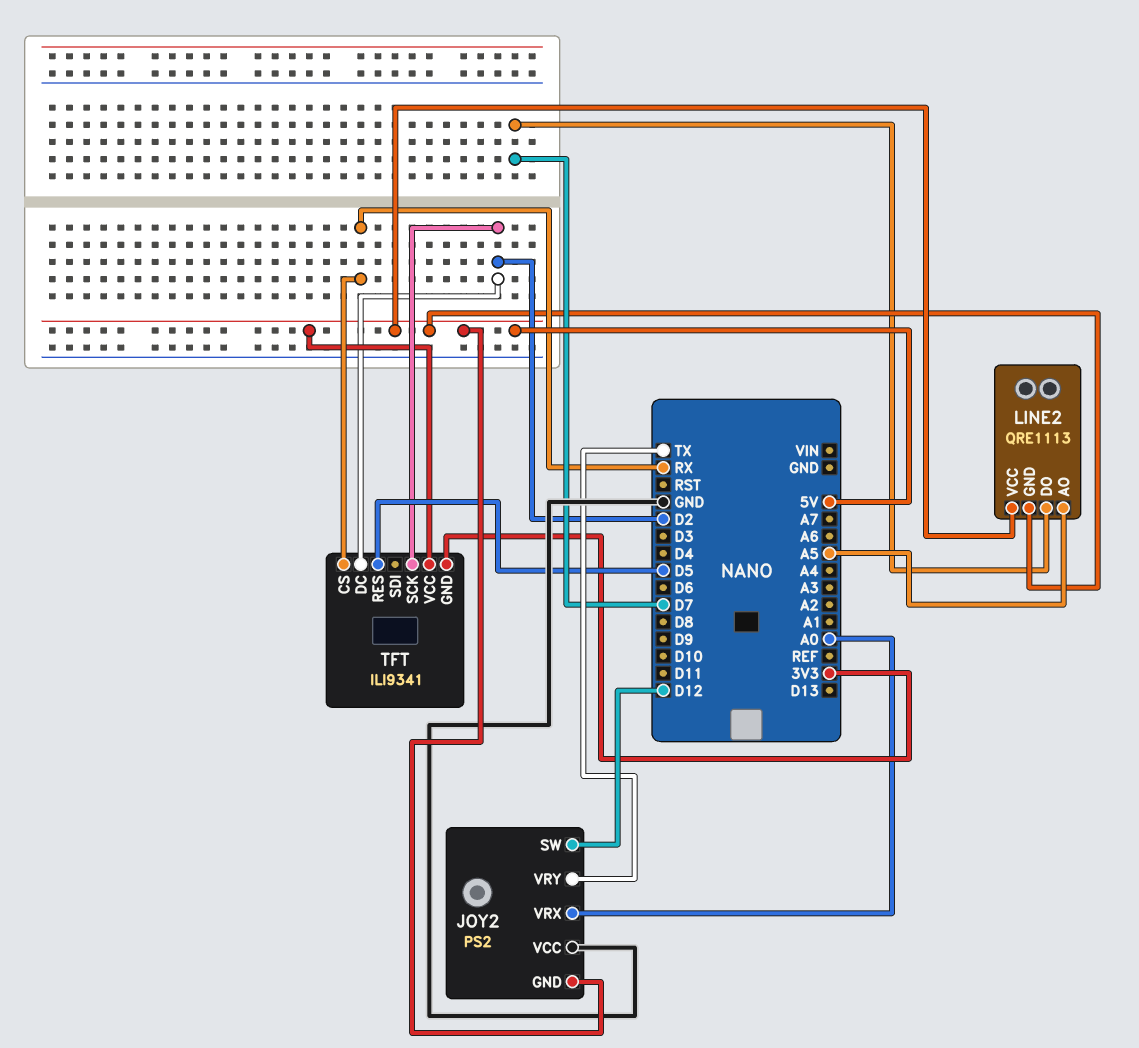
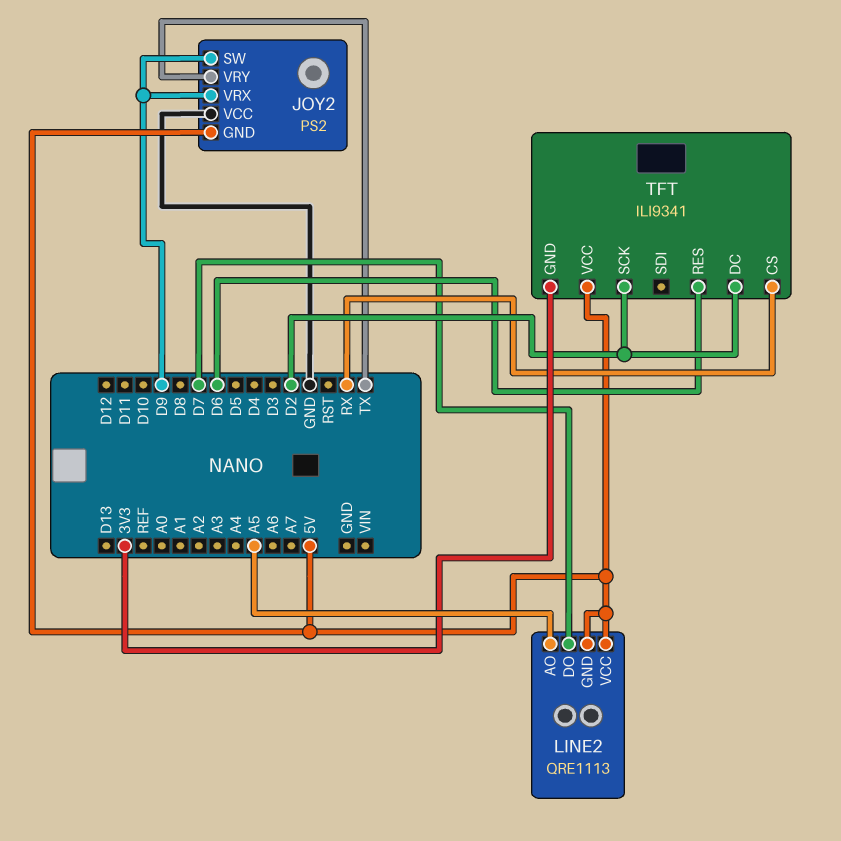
JOY2 pin SW: D12 -> D9
JOY2 pin VRX: A0 -> D9
TFT pin RES: D5 -> D6

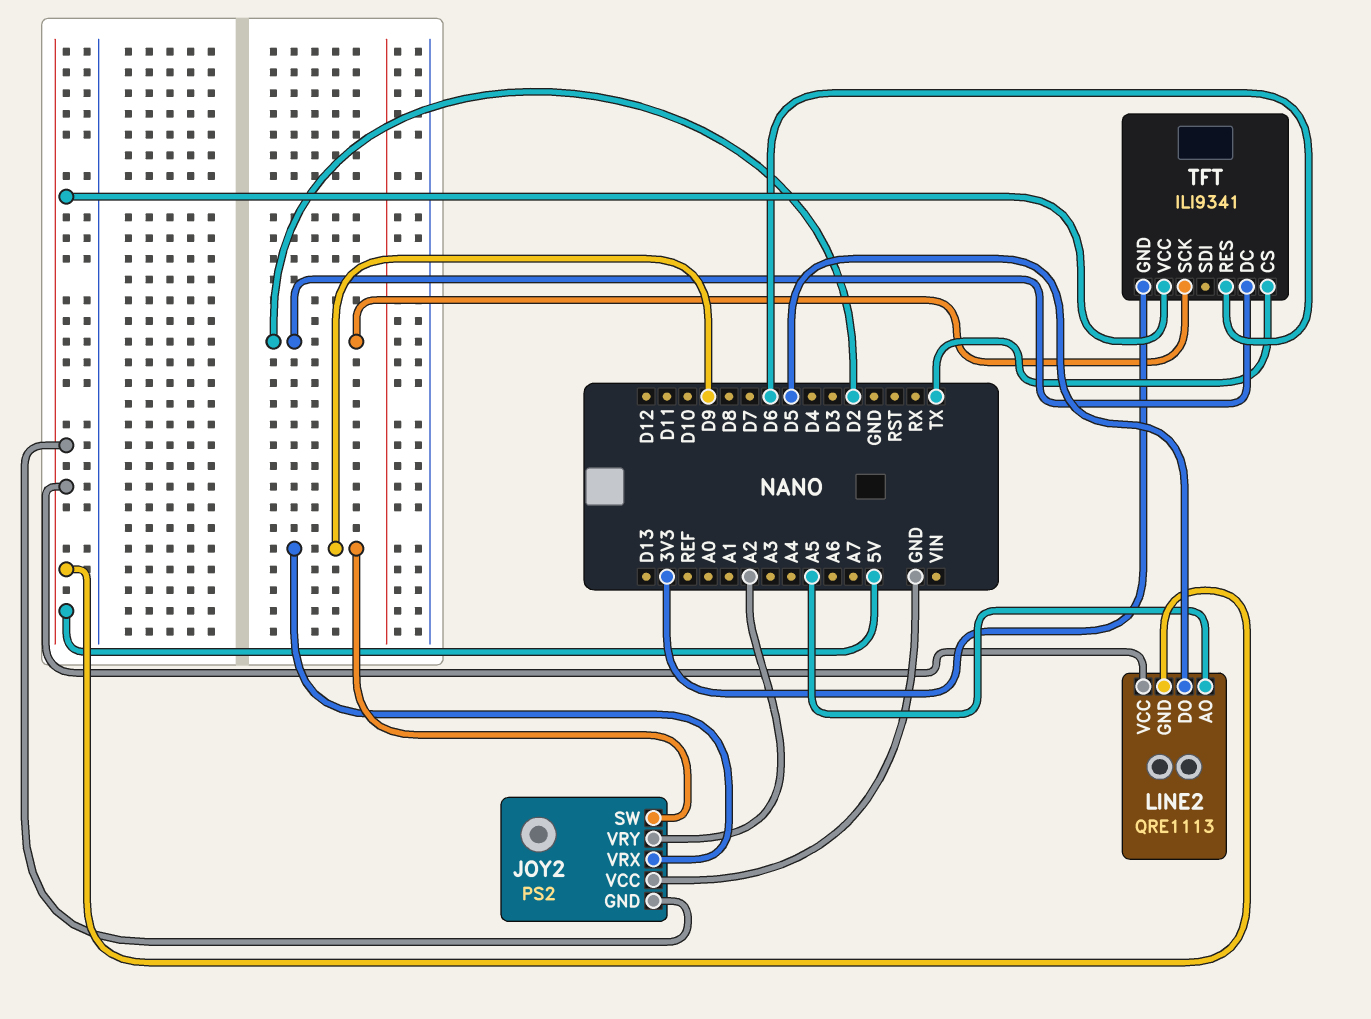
JOY2 pin VRY: TX -> A2
LINE2 pin DO: D7 -> D5
TFT pin CS: RX -> TX

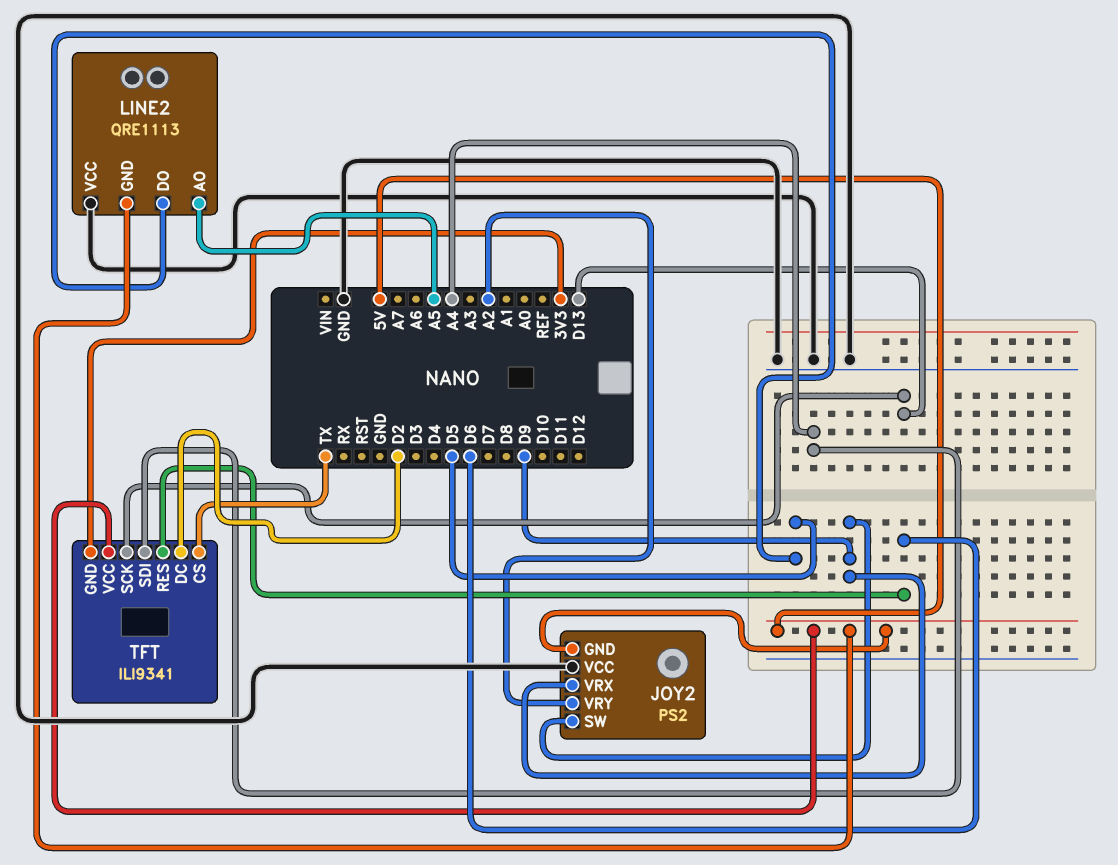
LINE2 pin VCC: 5V -> GND
TFT pin SCK: D2 -> D13
TFT pin SDI: none -> A4

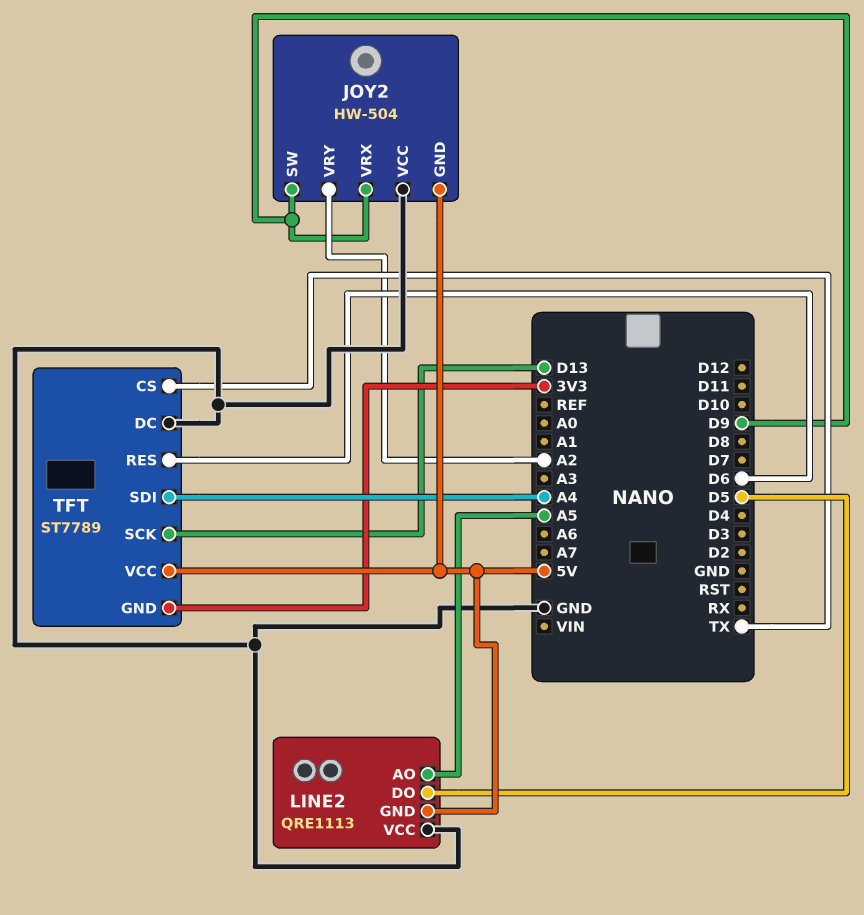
JOY2: PS2 -> HW-504
TFT: ILI9341 -> ST7789
TFT pin DC: D2 -> GND

